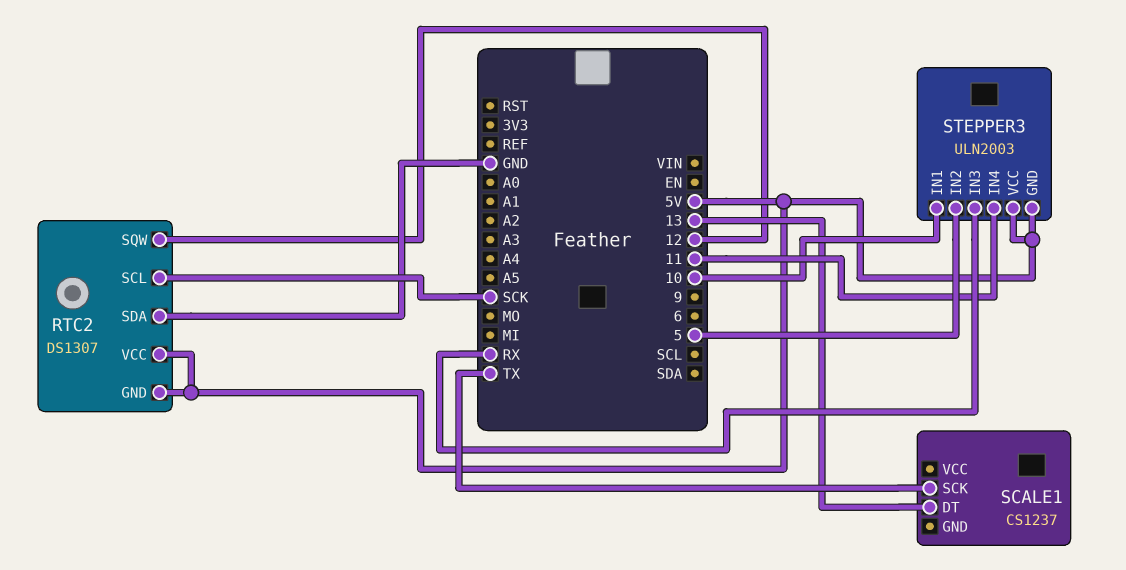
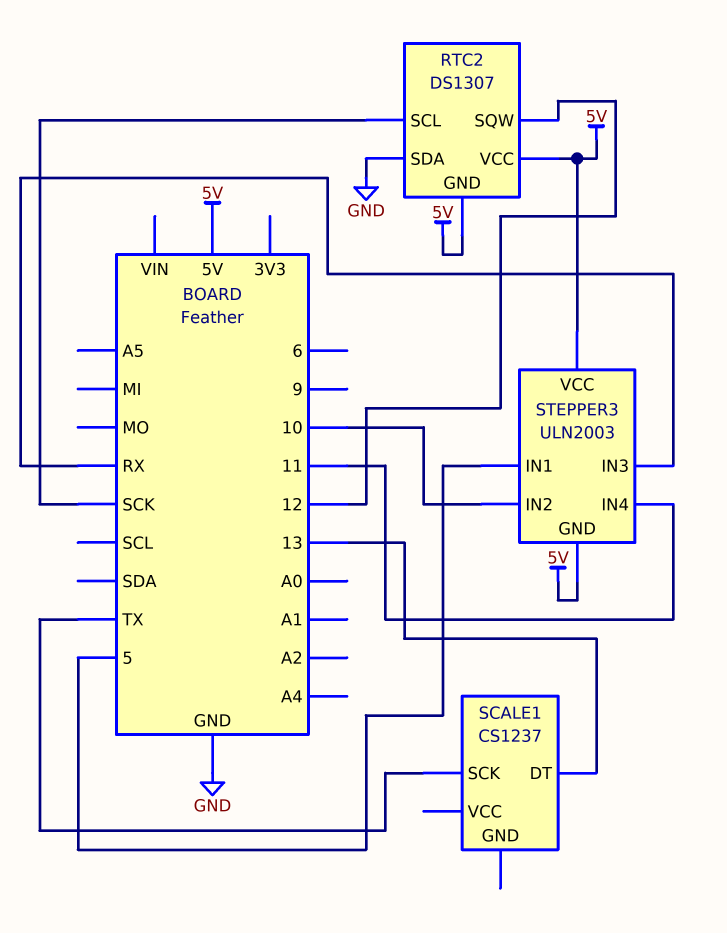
STEPPER3 pin IN1: 10 -> 5
STEPPER3 pin IN2: 5 -> 10

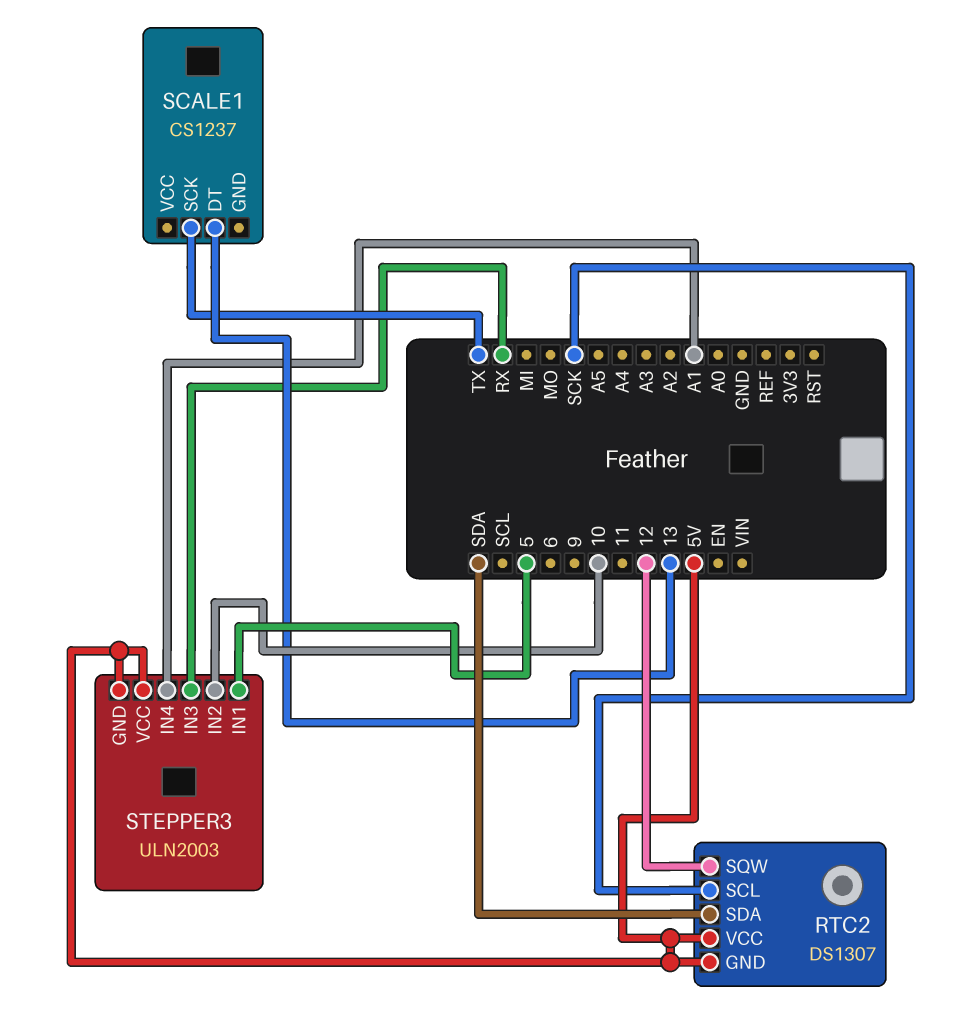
RTC2 pin SDA: GND -> SDA
STEPPER3 pin IN4: 11 -> A1

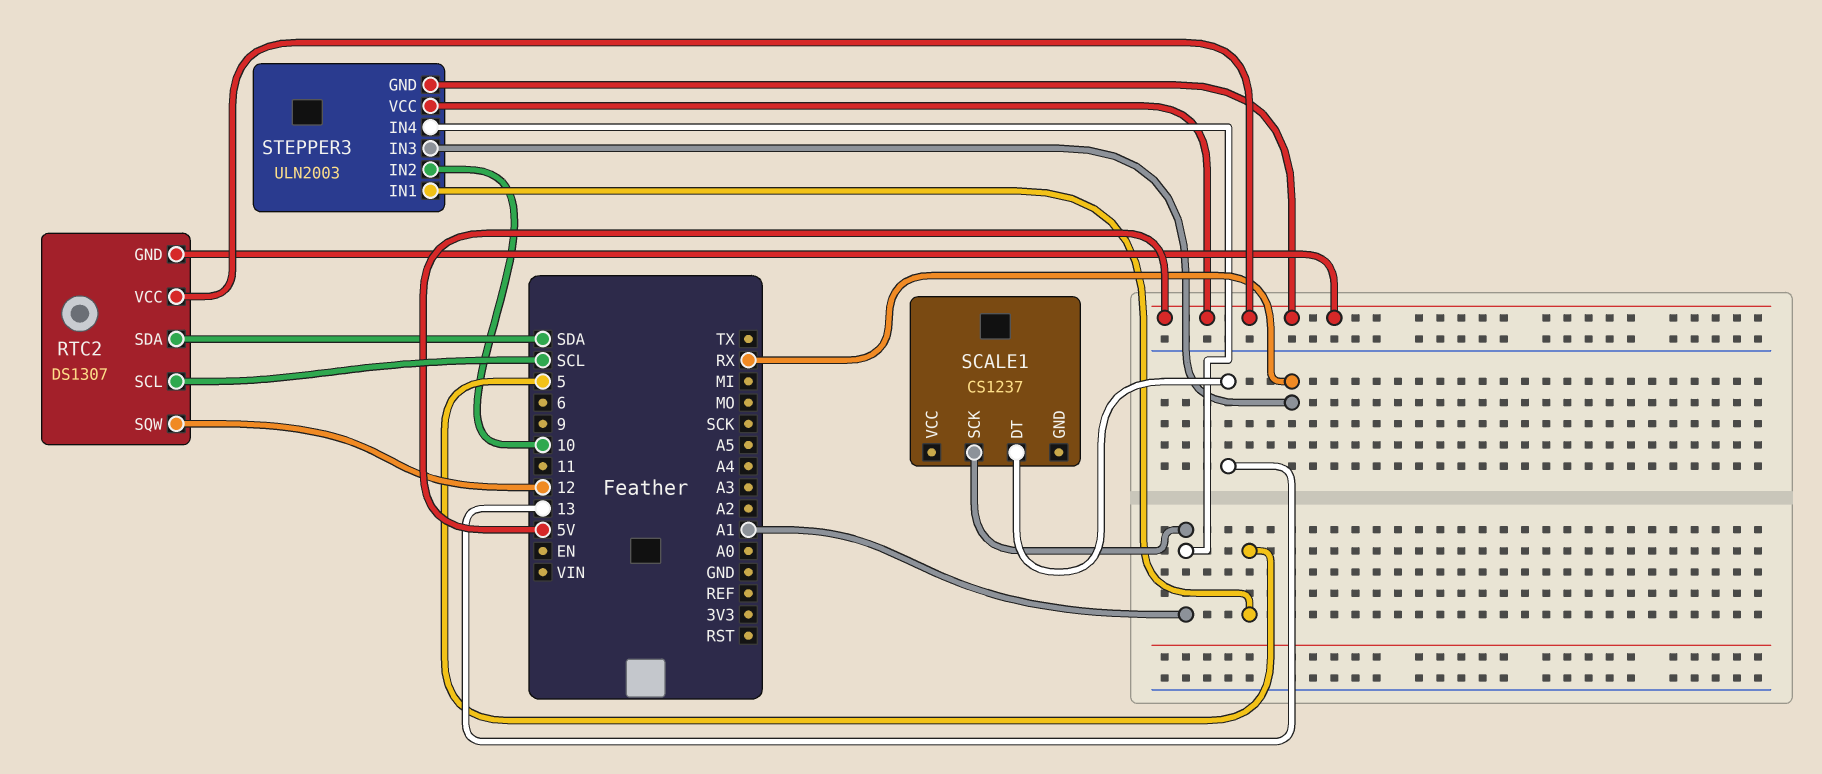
RTC2 pin SCL: SCK -> SCL
SCALE1 pin SCK: TX -> A1

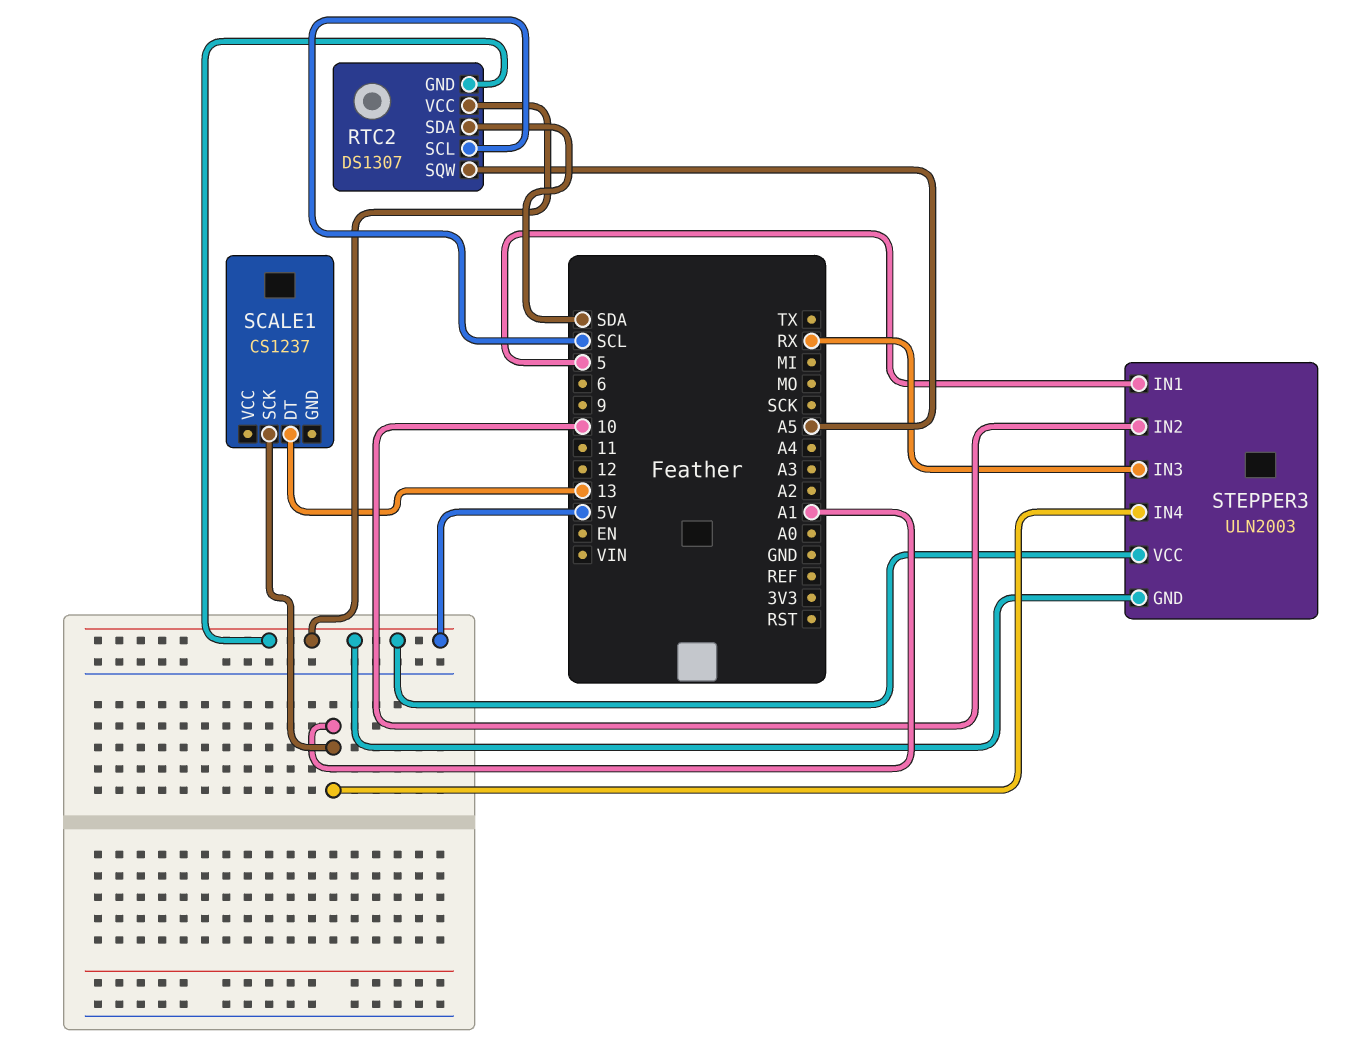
RTC2 pin SQW: 12 -> A5

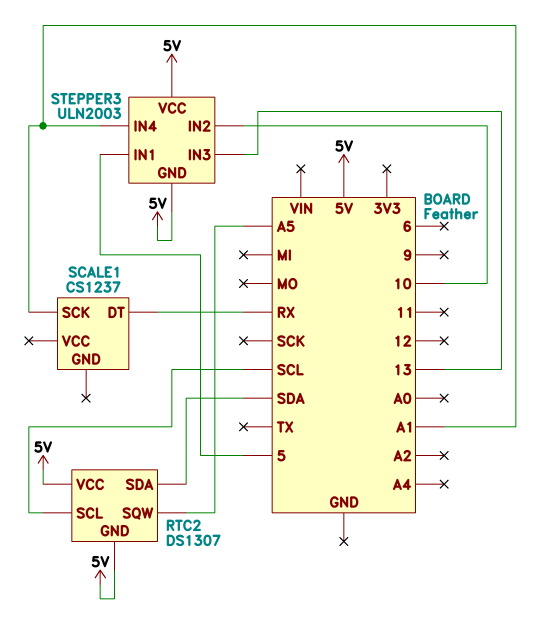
SCALE1 pin DT: 13 -> RX
STEPPER3 pin IN3: RX -> 13

